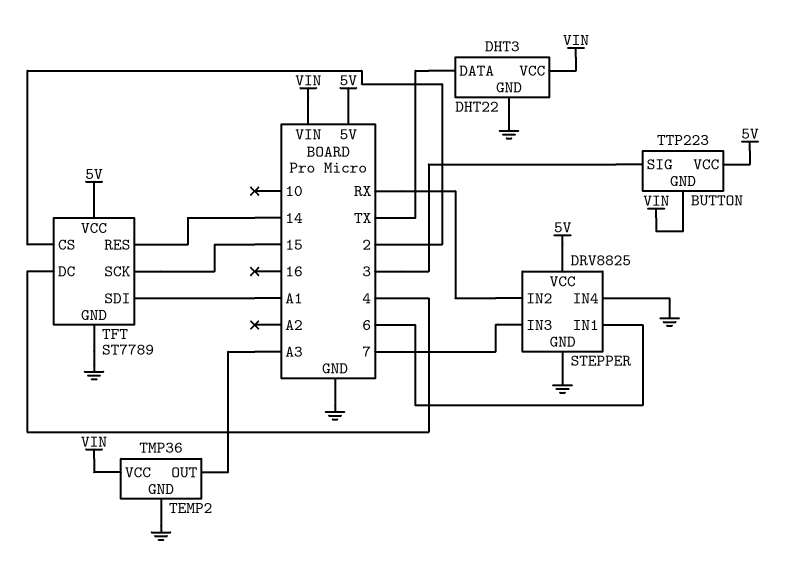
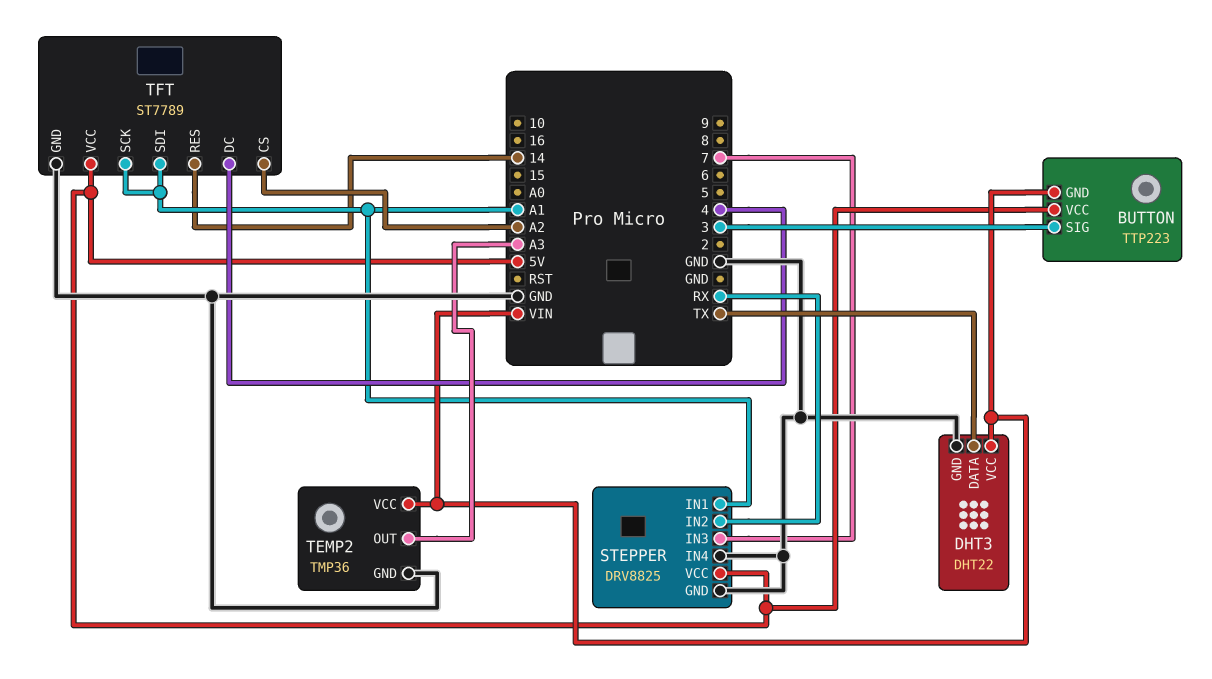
STEPPER pin IN1: 6 -> A1
TFT pin CS: 2 -> A2
TFT pin SCK: 15 -> A1

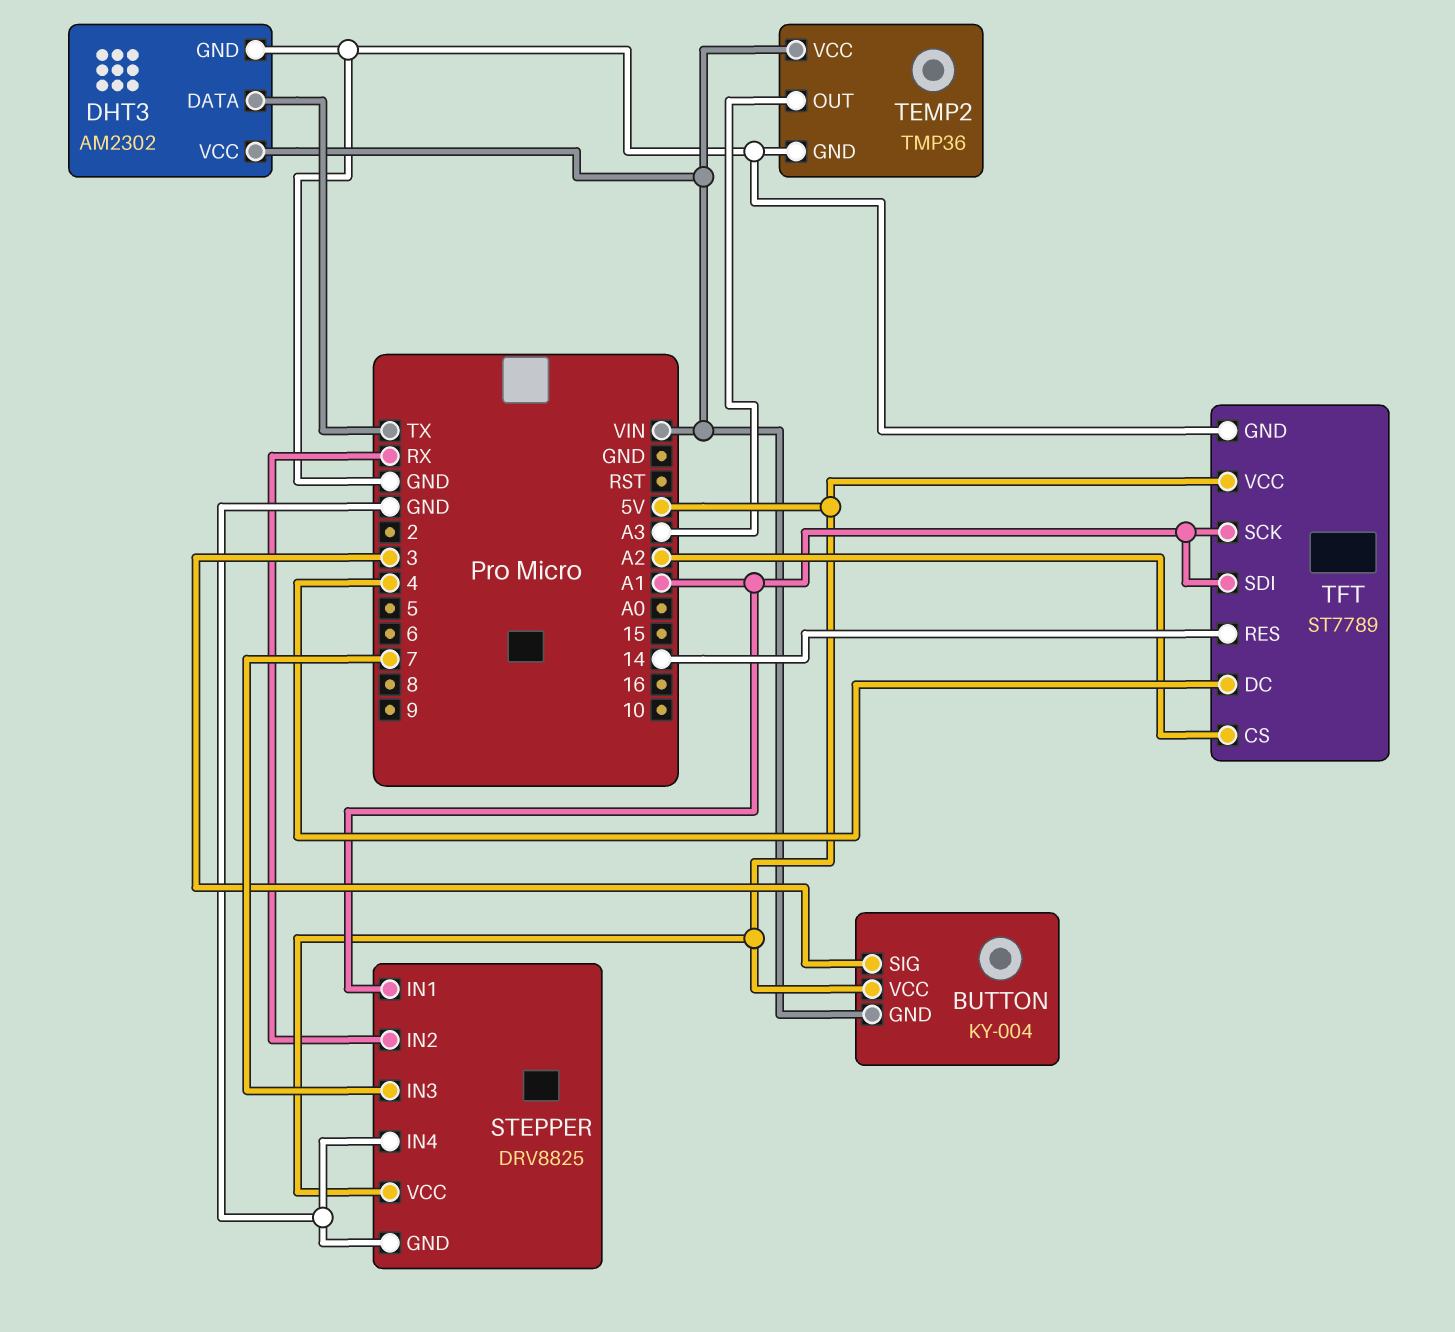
BUTTON: TTP223 -> KY-004
DHT3: DHT22 -> AM2302

